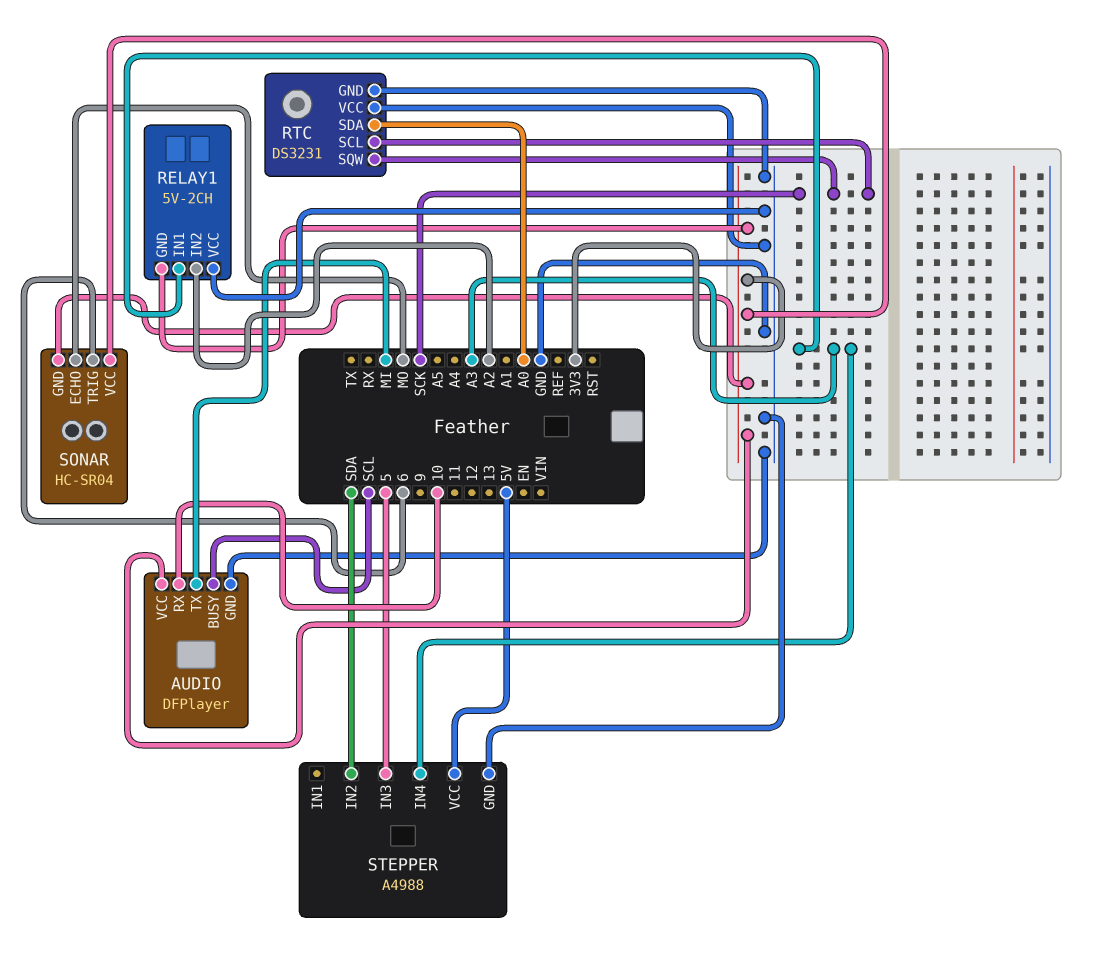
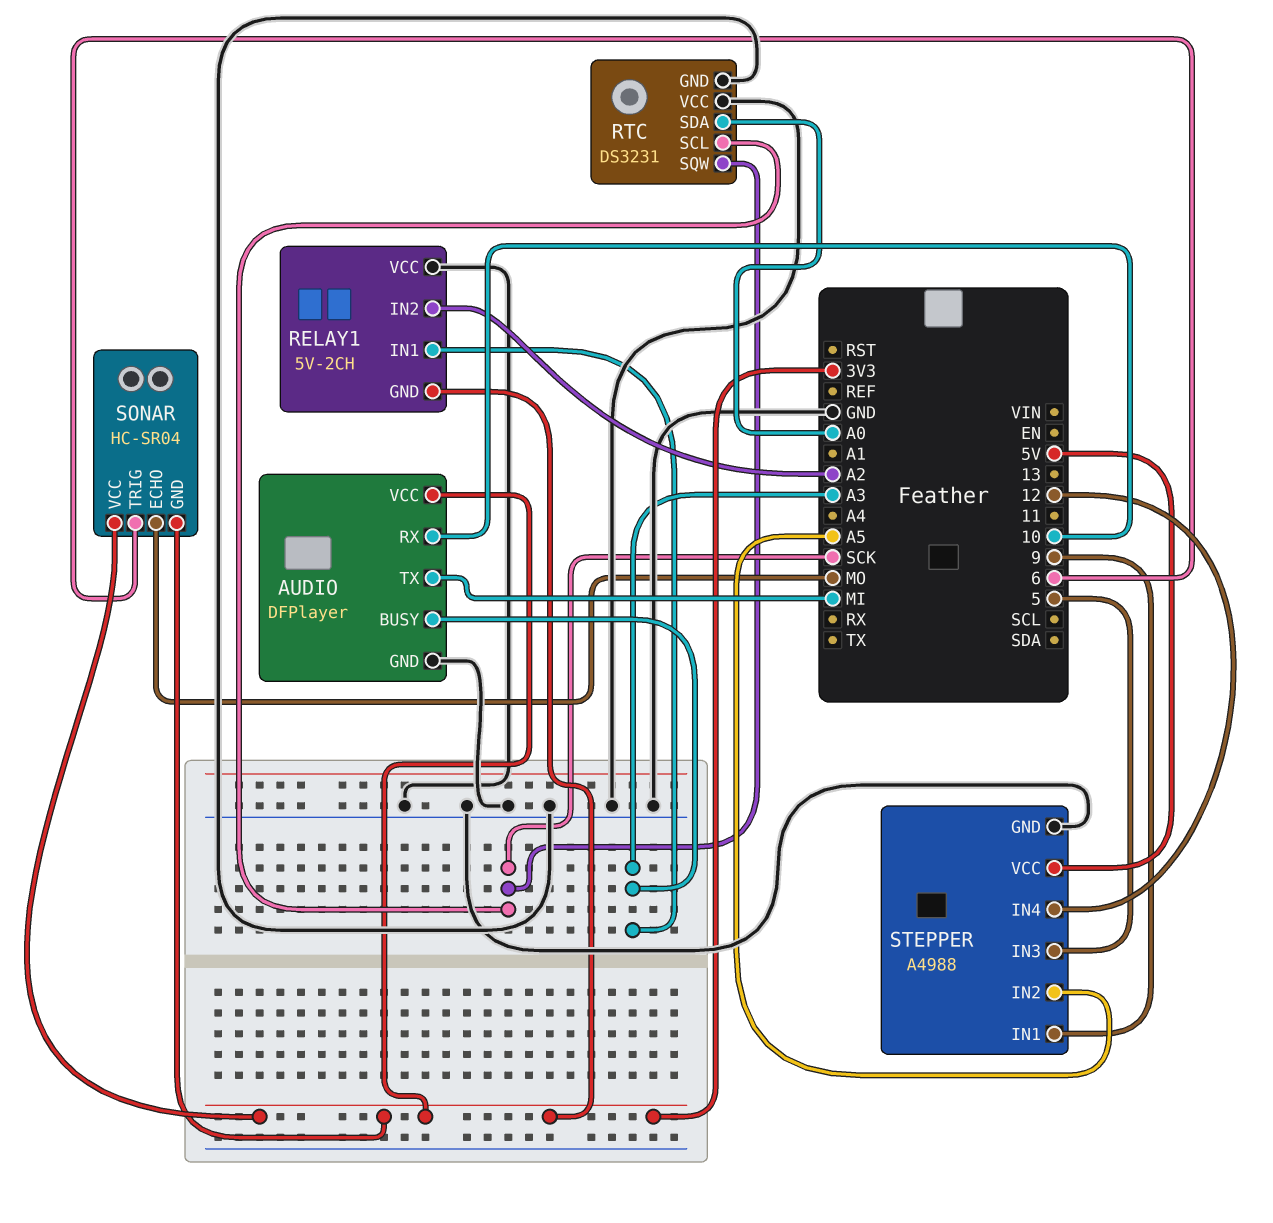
AUDIO pin BUSY: SCL -> A3
STEPPER pin IN1: none -> 9
STEPPER pin IN2: SDA -> A5
STEPPER pin IN4: A3 -> 12

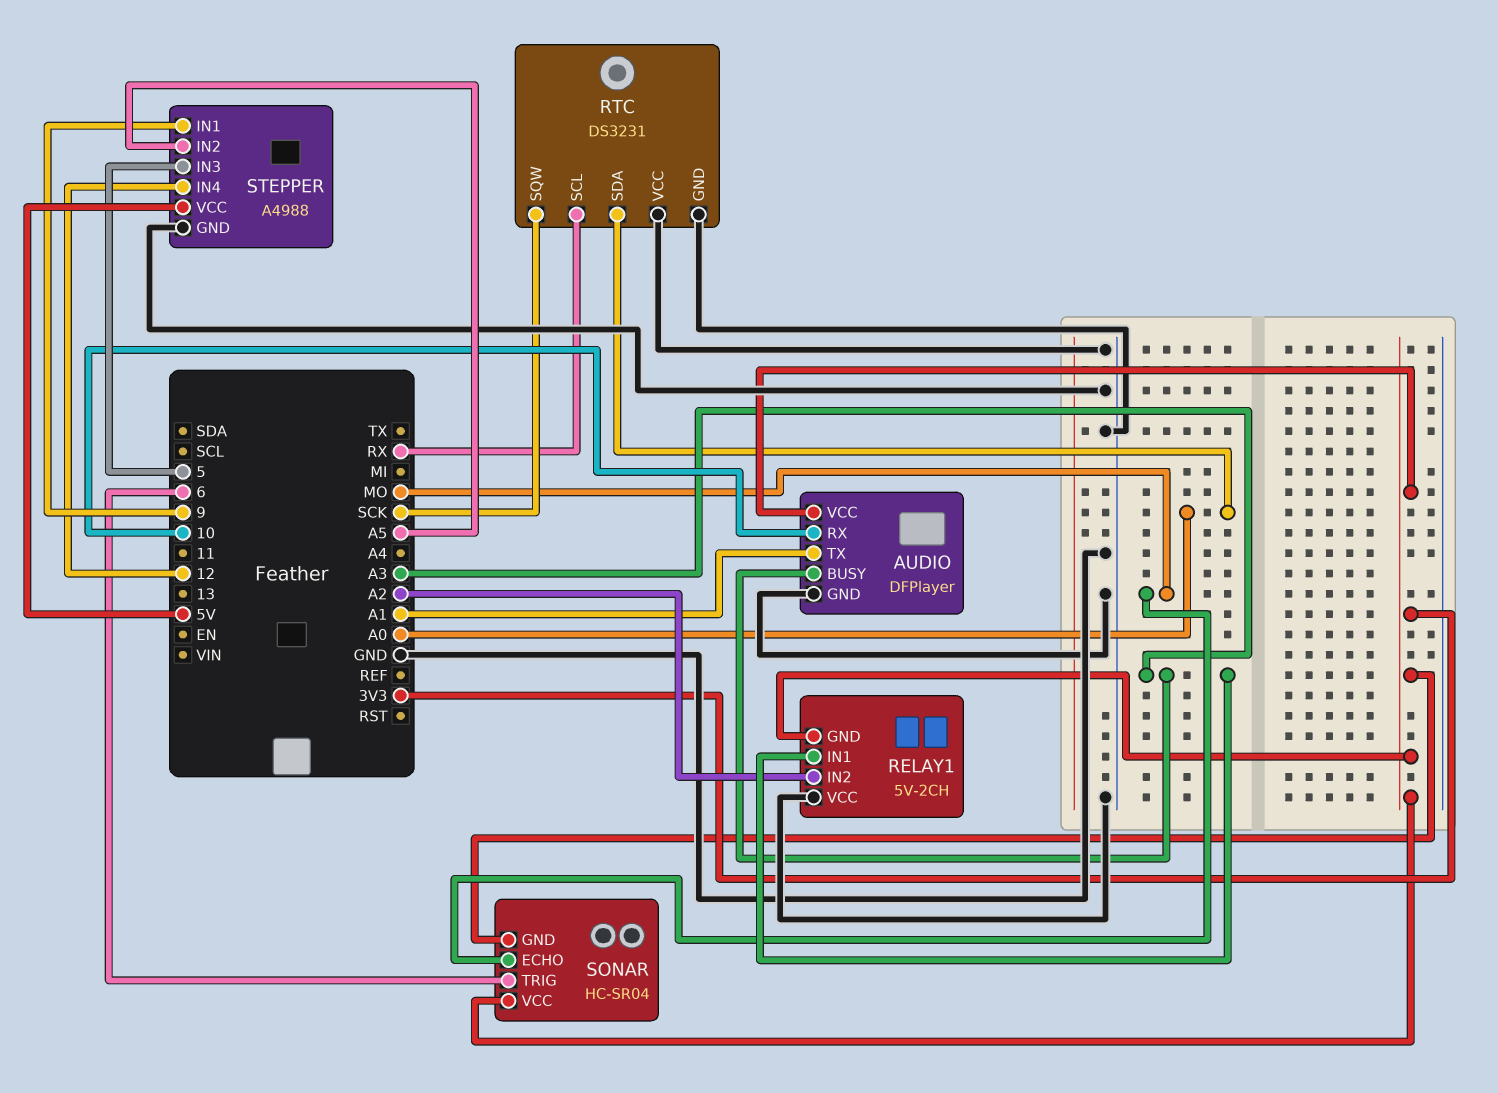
AUDIO pin TX: MI -> A1
RTC pin SCL: SCK -> RX

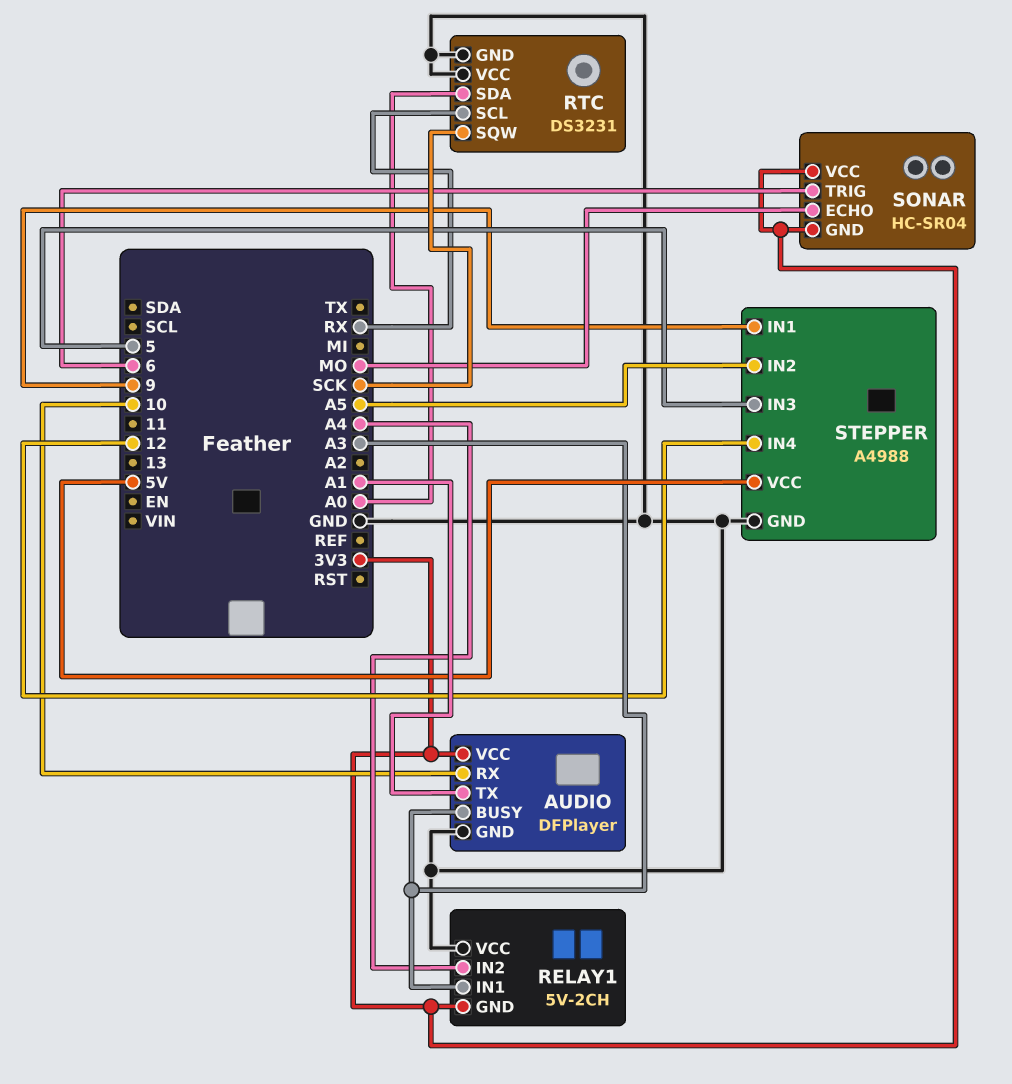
RELAY1 pin IN2: A2 -> A4

